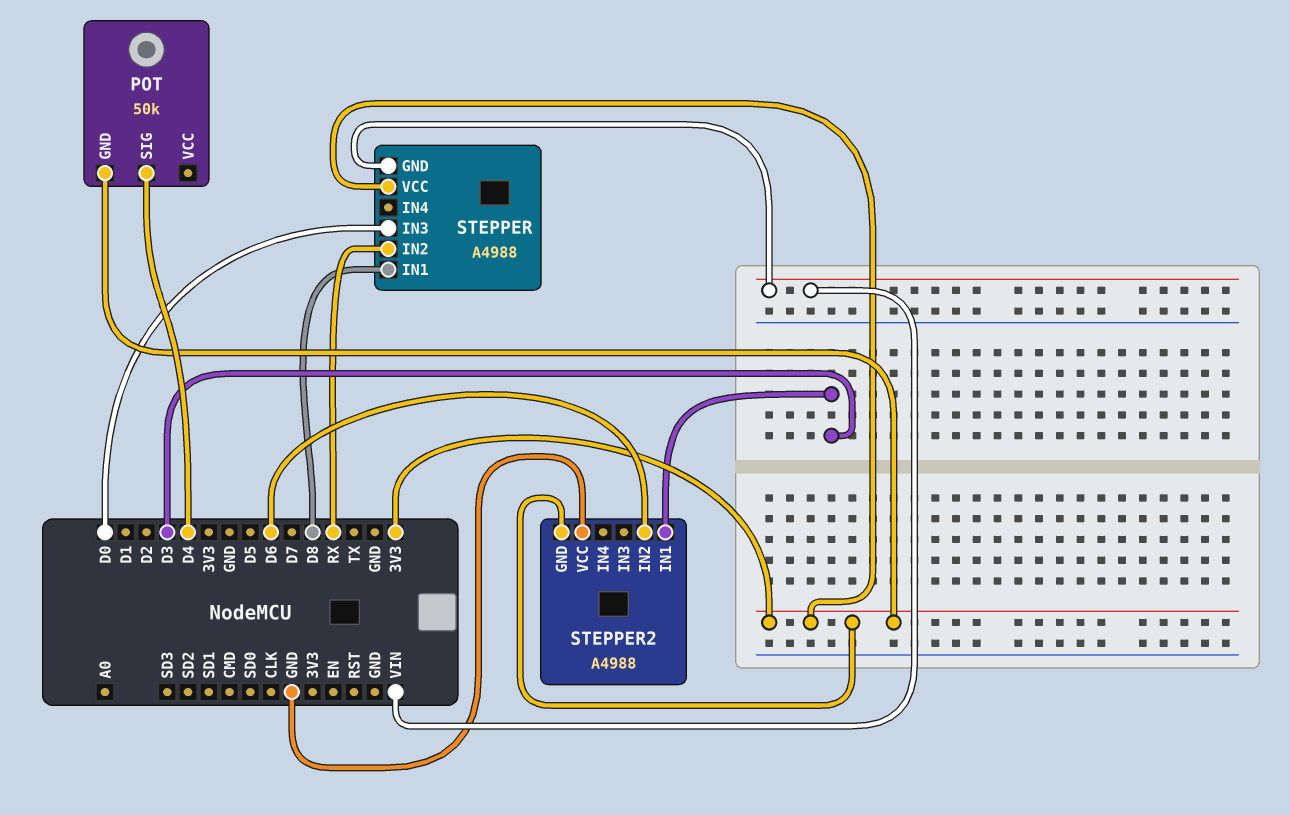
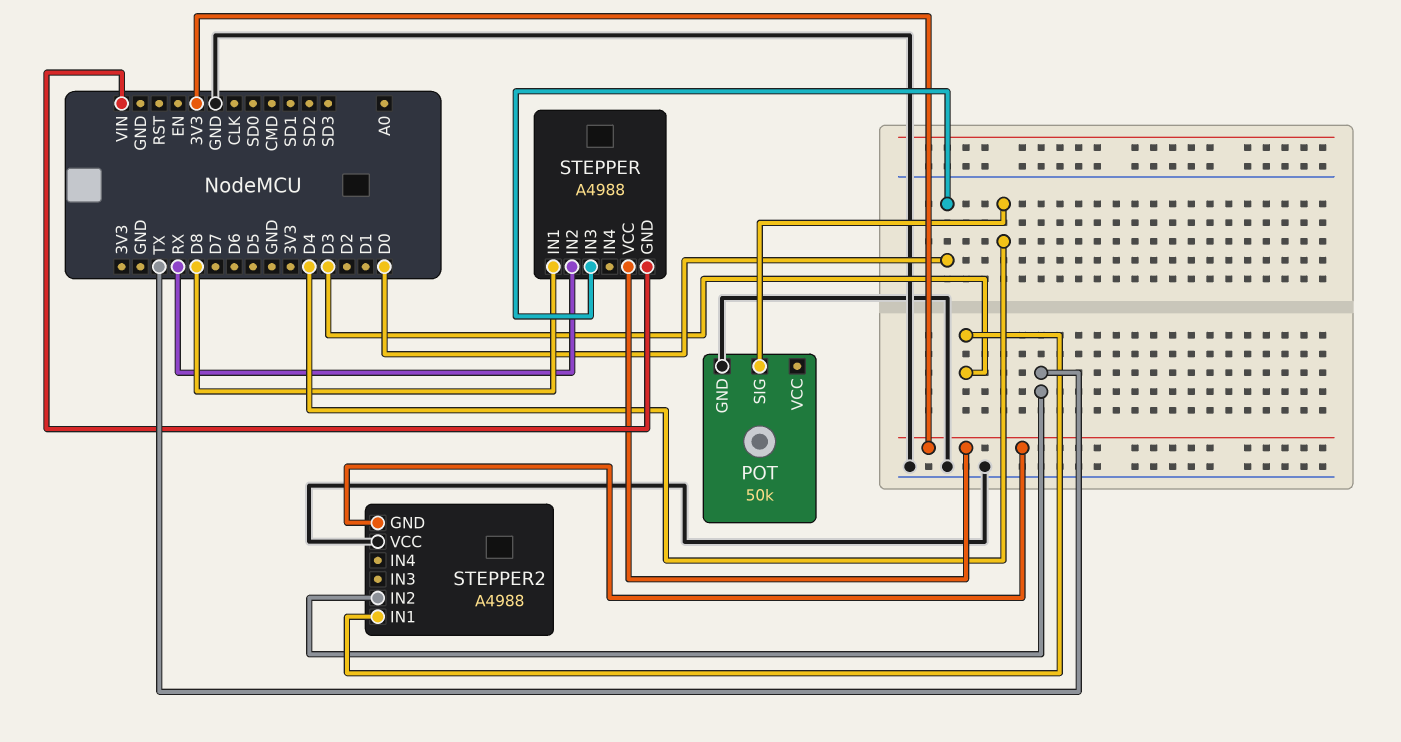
POT pin GND: 3V3 -> GND
STEPPER2 pin IN2: D6 -> TX

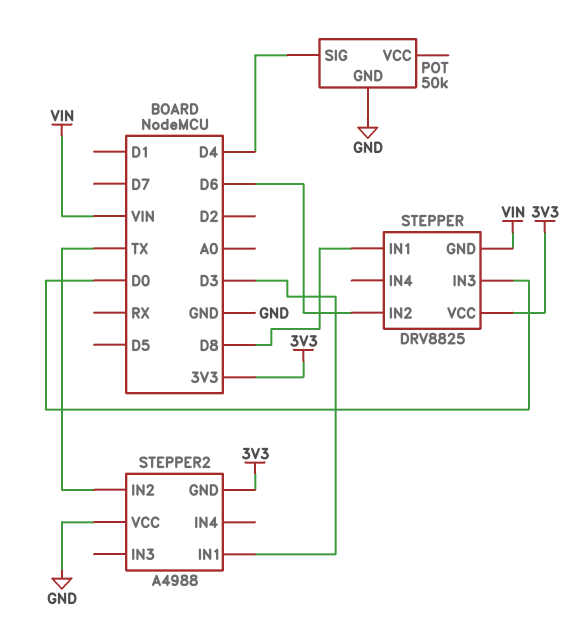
STEPPER: A4988 -> DRV8825
STEPPER pin IN2: RX -> D6

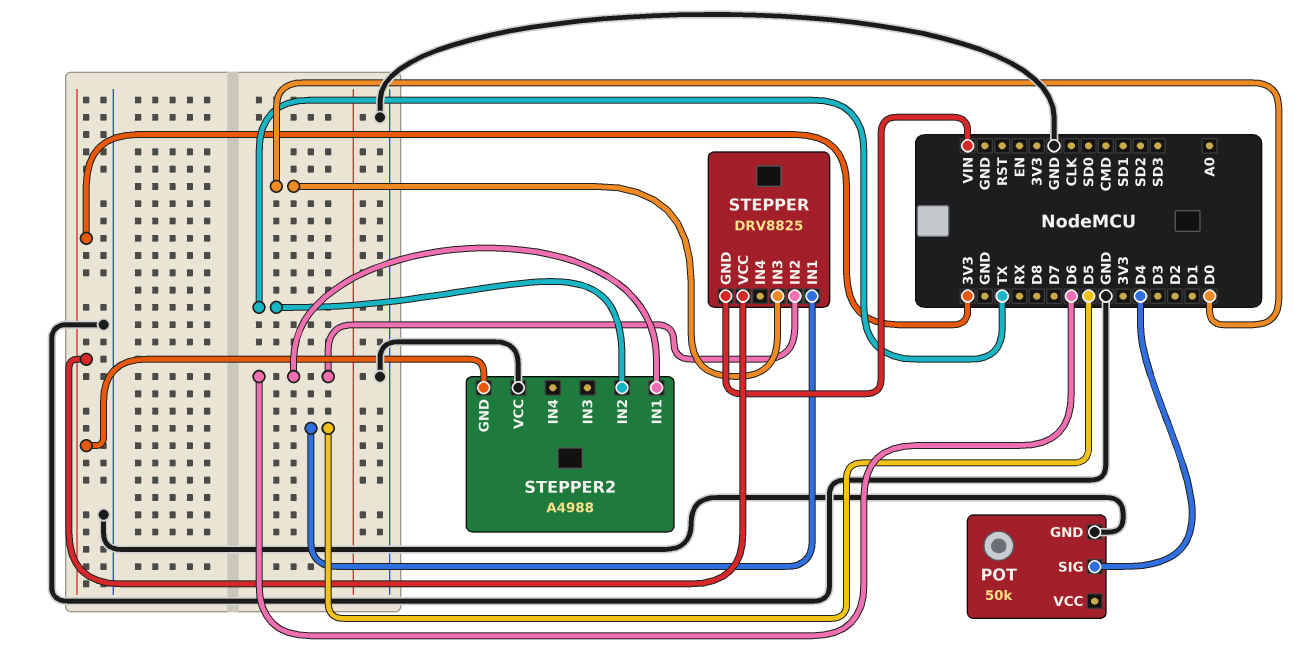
STEPPER pin IN1: D8 -> D5
STEPPER2 pin IN1: D3 -> D6

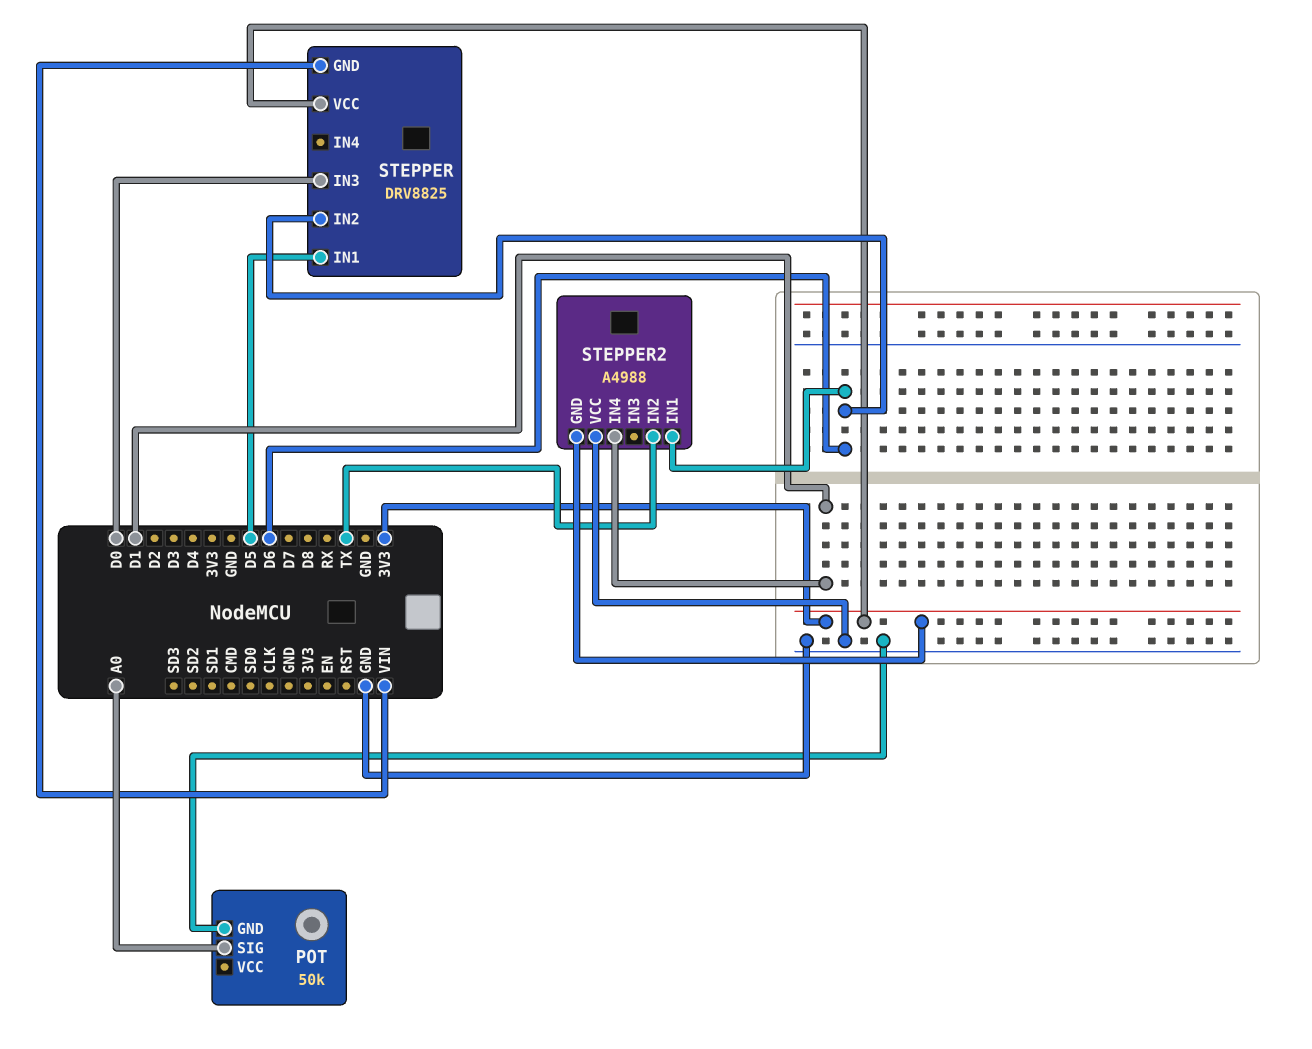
POT pin SIG: D4 -> A0
STEPPER2 pin IN4: none -> D1

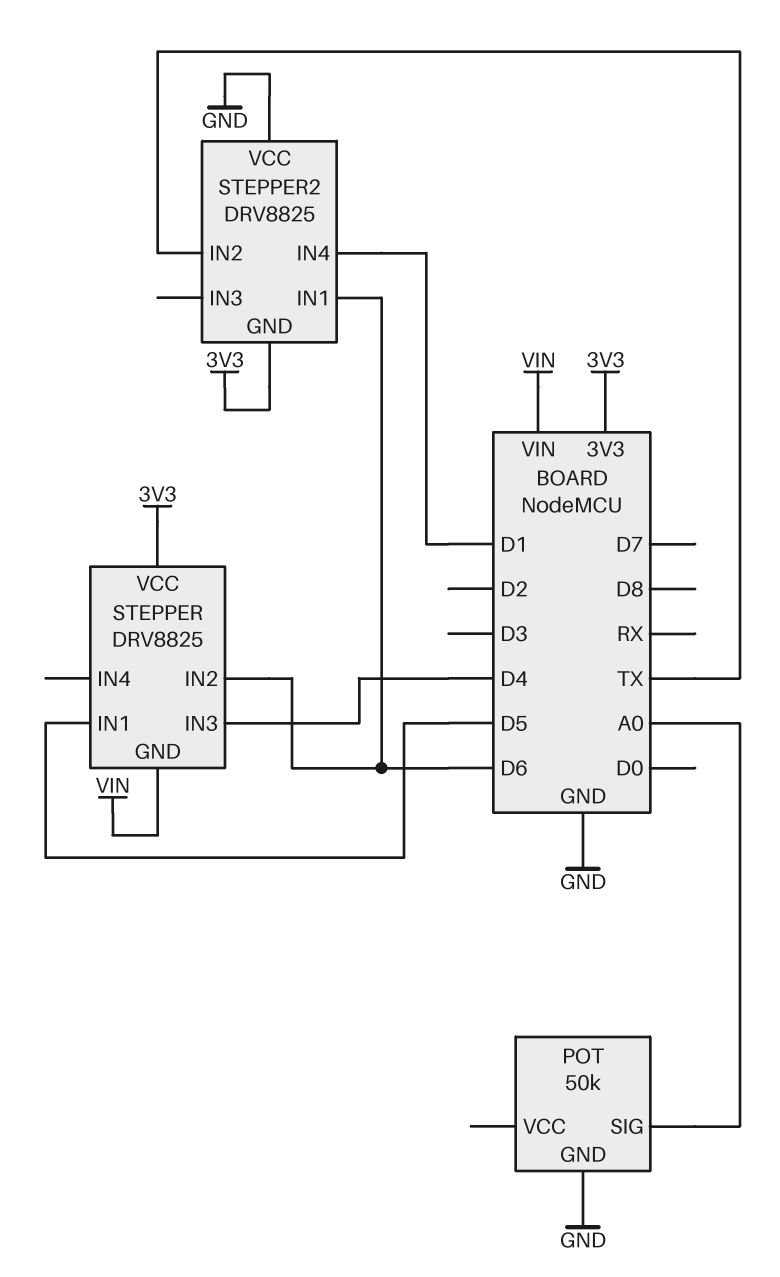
STEPPER pin IN3: D0 -> D4
STEPPER2: A4988 -> DRV8825

